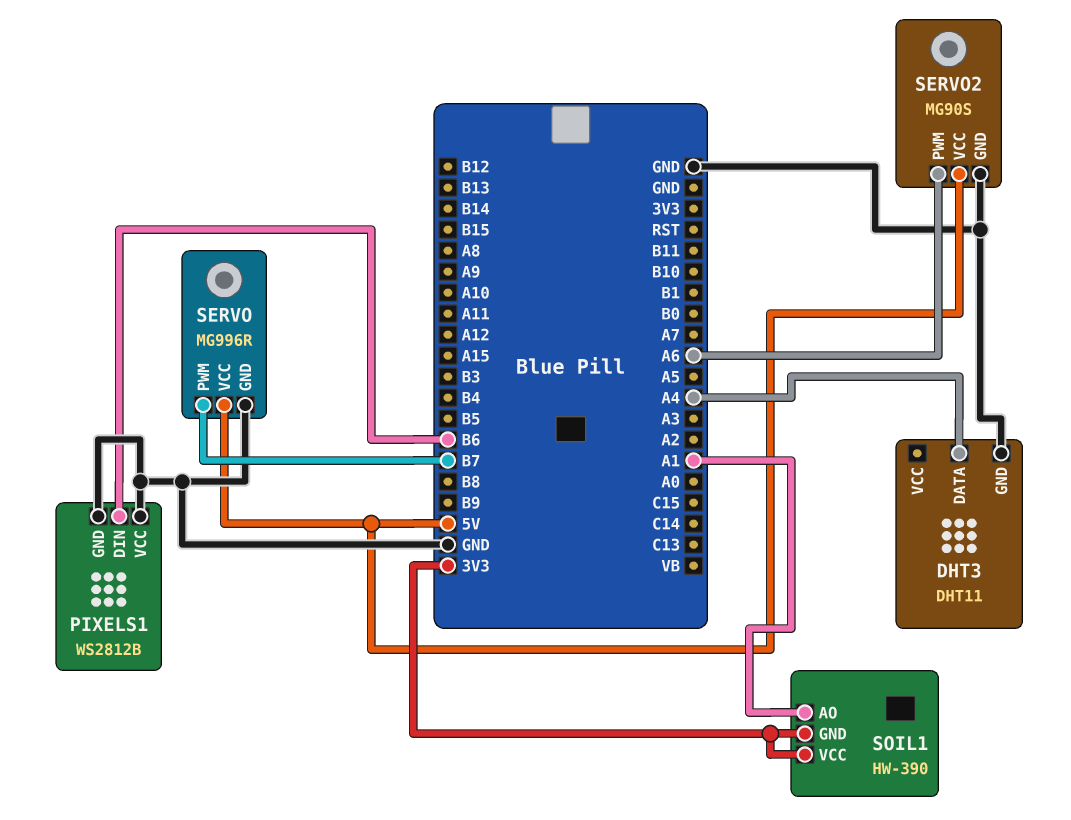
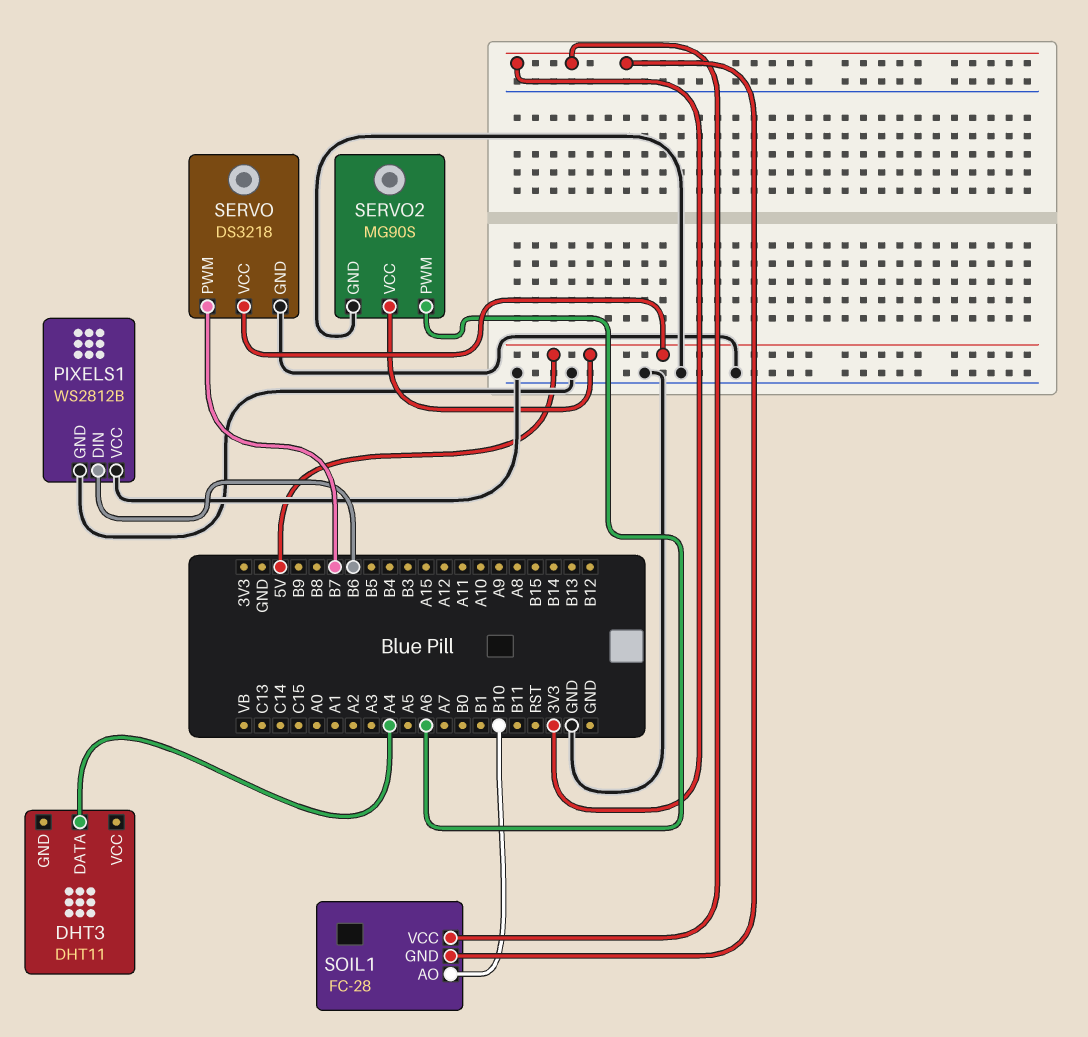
DHT3 pin GND: GND -> none
SERVO: MG996R -> DS3218
SOIL1: HW-390 -> FC-28
SOIL1 pin AO: A1 -> B10

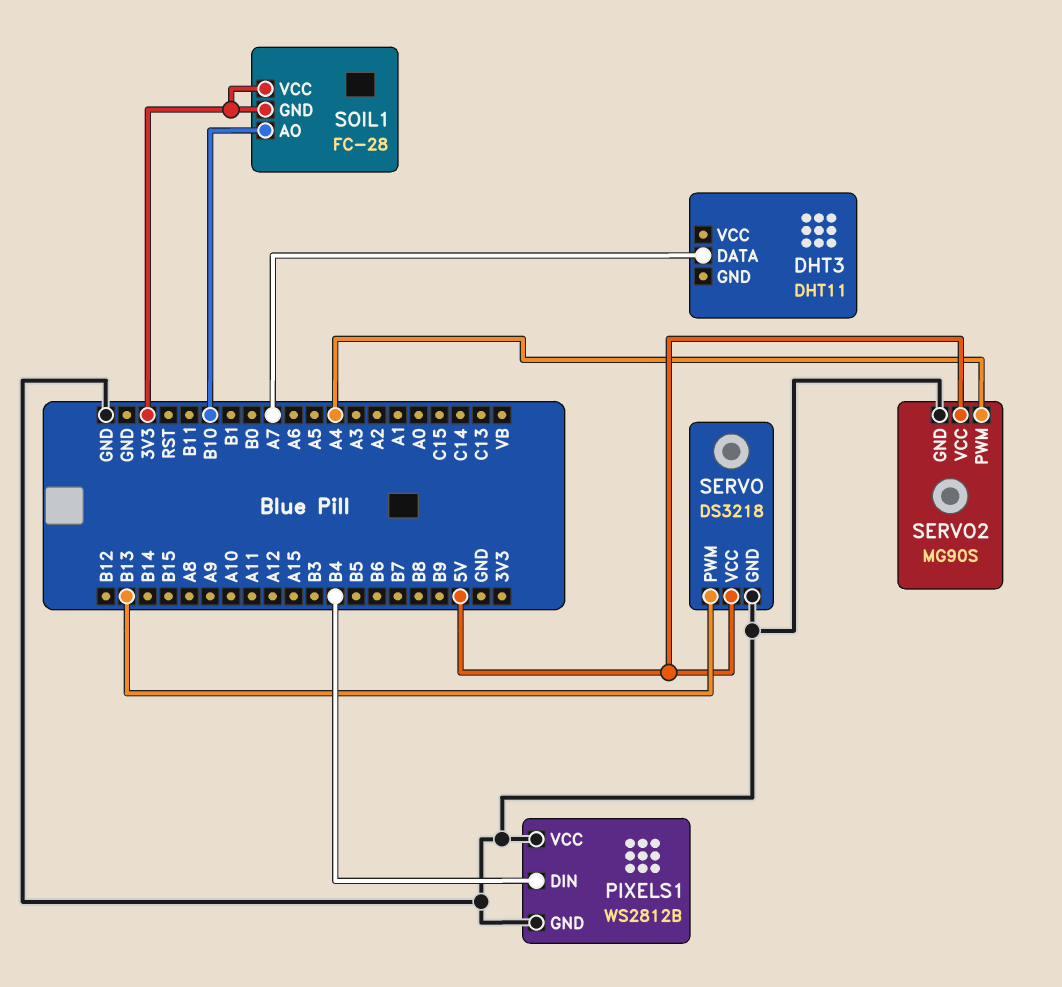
DHT3 pin DATA: A4 -> A7
PIXELS1 pin DIN: B6 -> B4
SERVO pin PWM: B7 -> B13
SERVO2 pin PWM: A6 -> A4

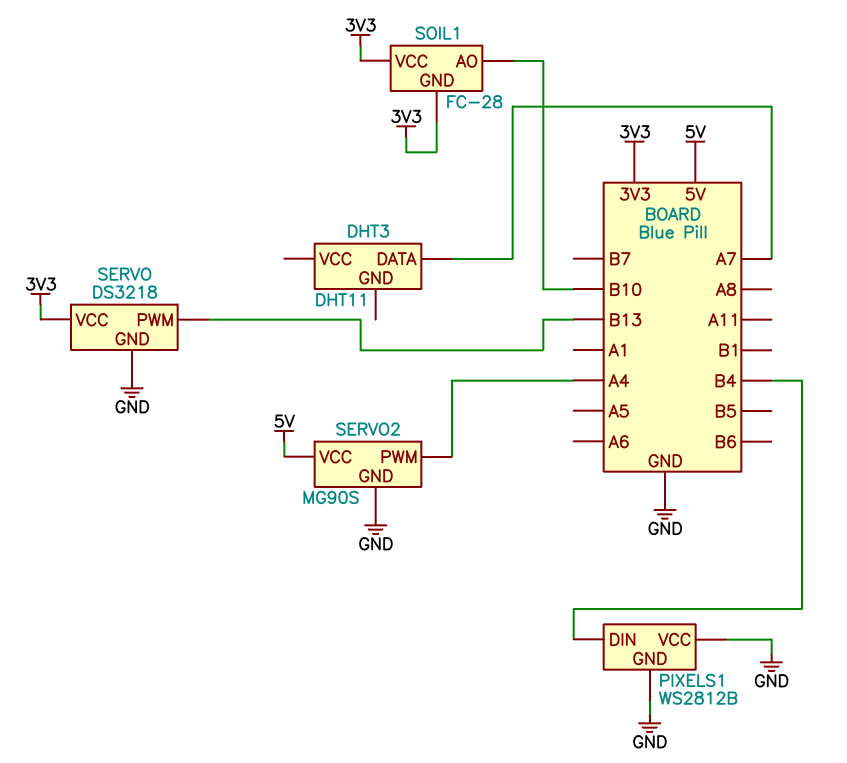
SERVO pin VCC: 5V -> 3V3

